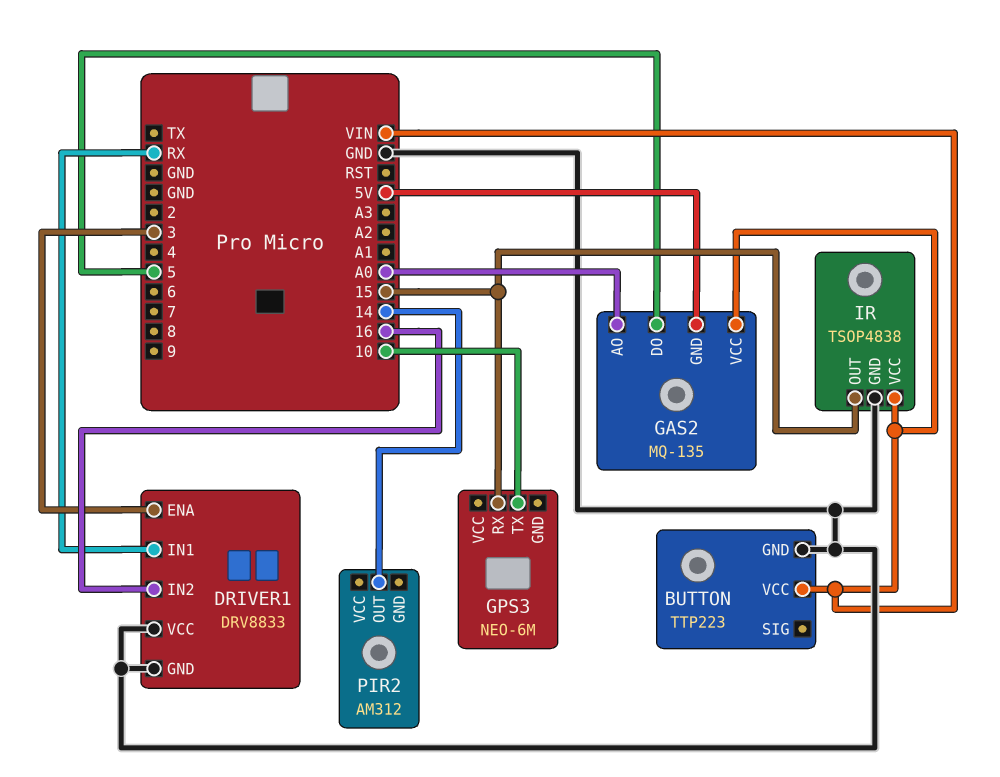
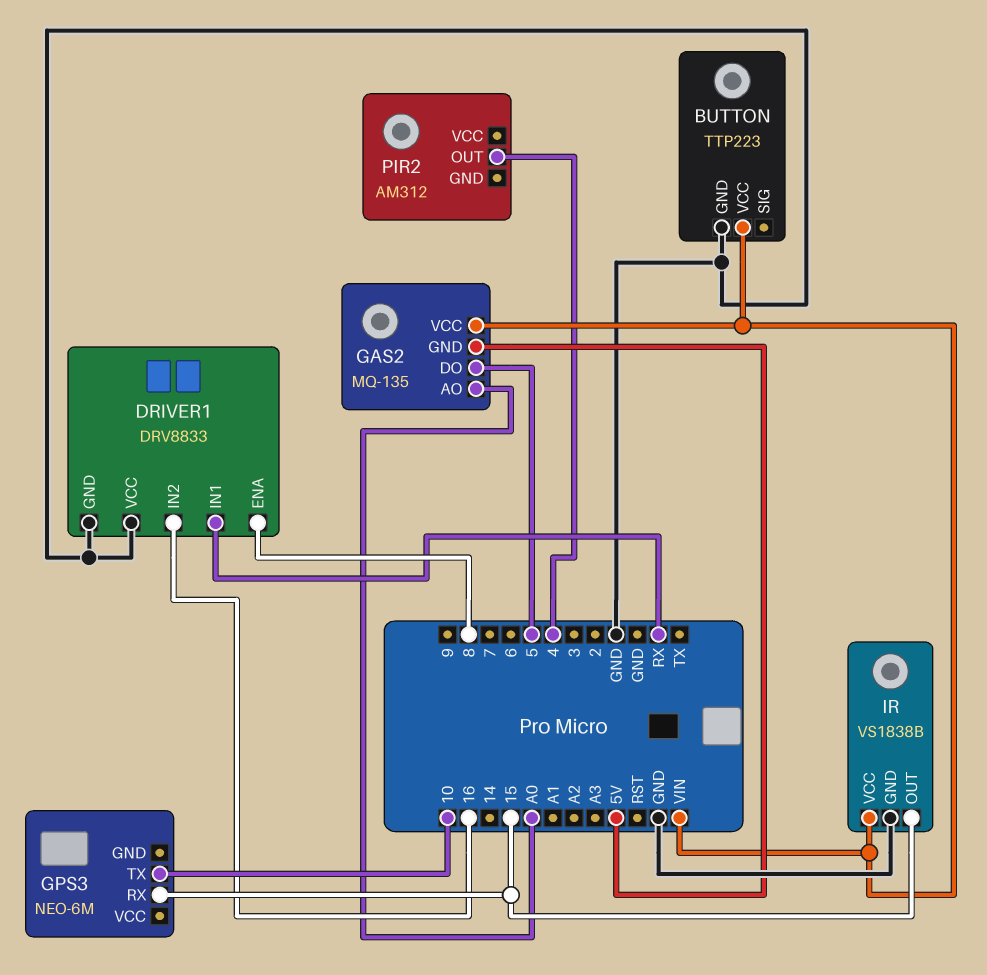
DRIVER1 pin ENA: 3 -> 8
IR: TSOP4838 -> VS1838B
PIR2 pin OUT: 14 -> 4

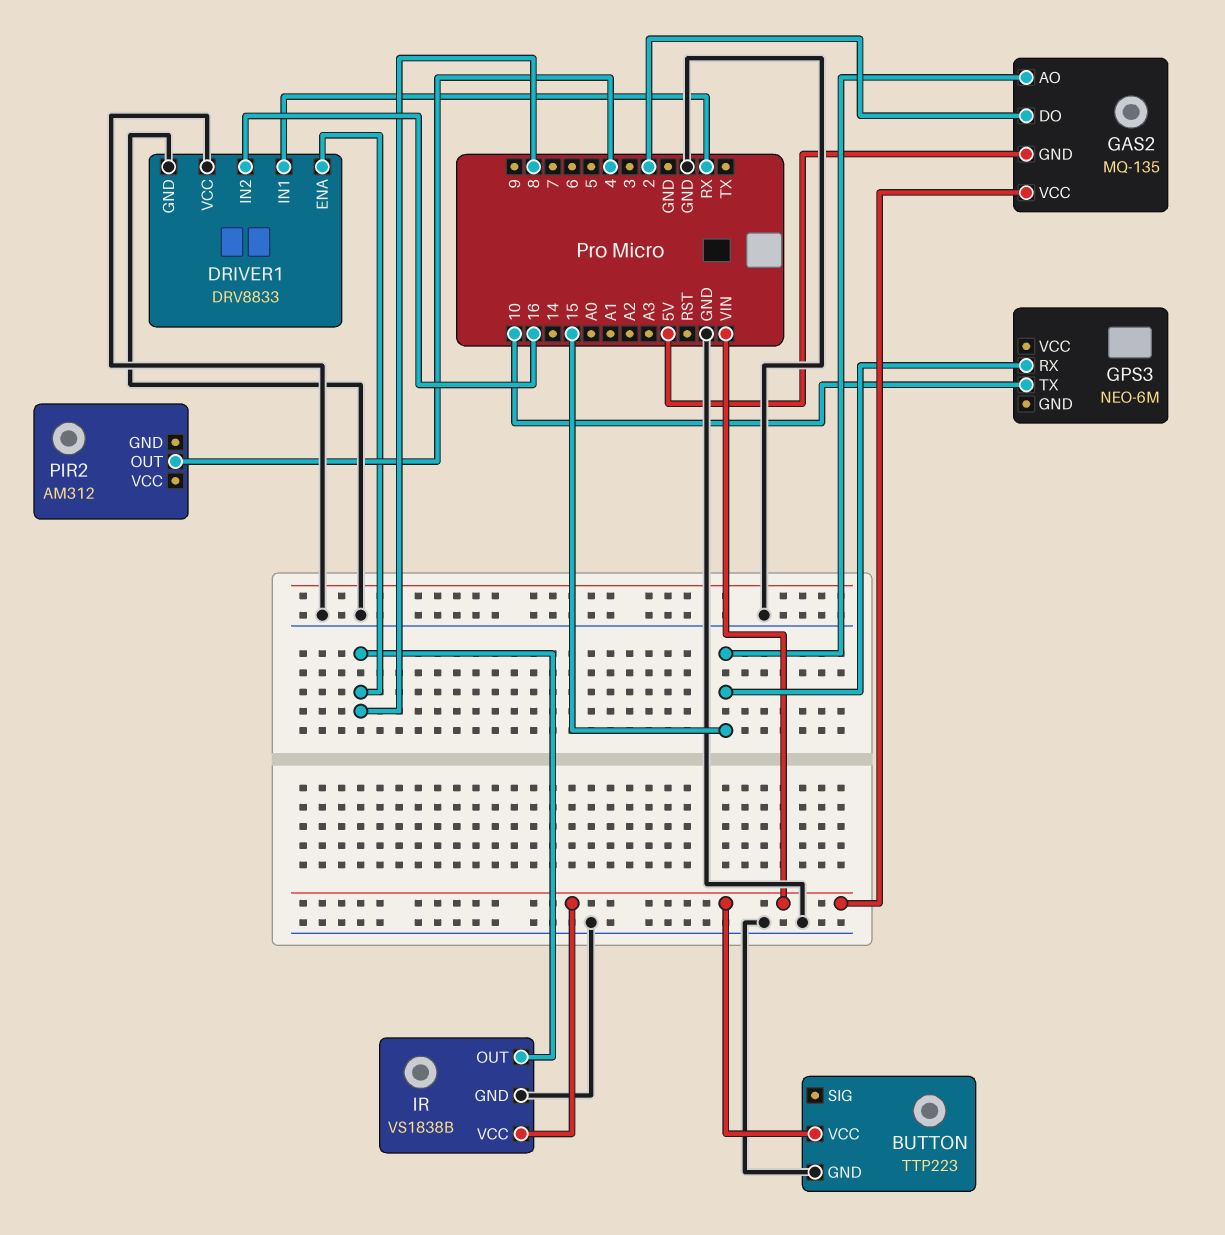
GAS2 pin AO: A0 -> 15
GAS2 pin DO: 5 -> 2
IR pin OUT: 15 -> 8

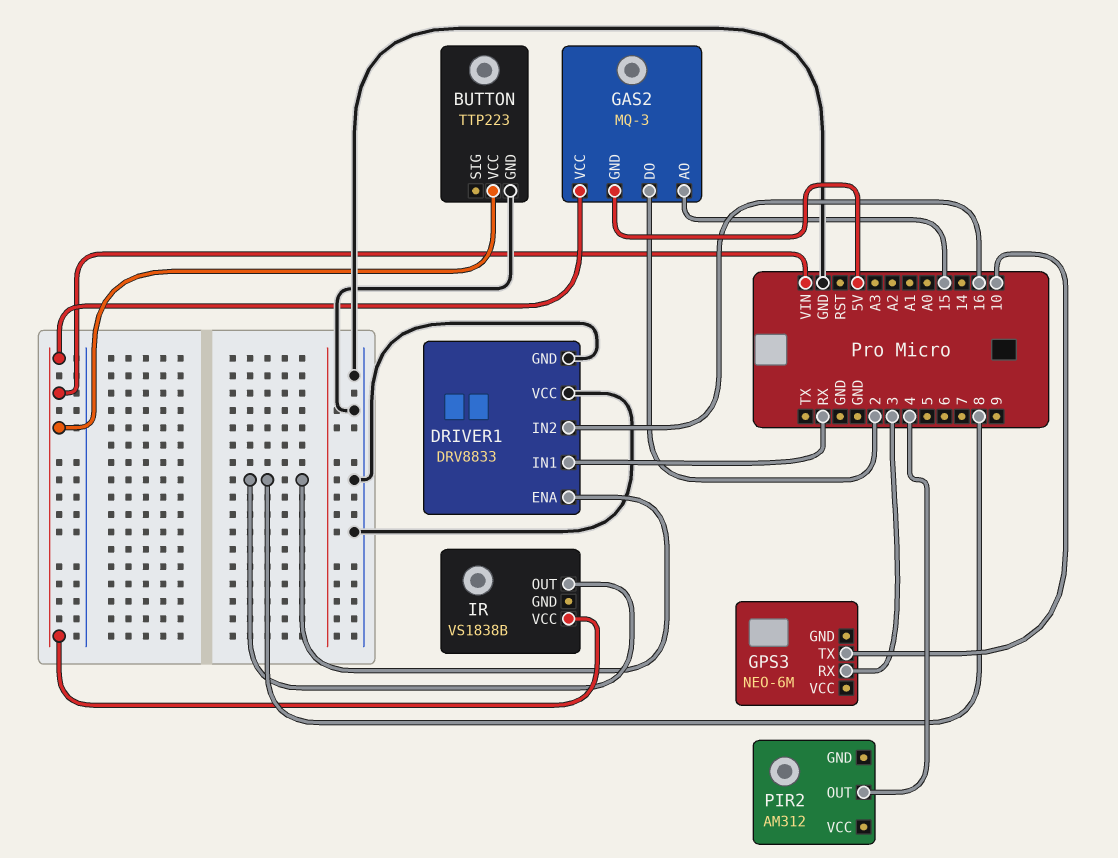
GAS2: MQ-135 -> MQ-3
GPS3 pin RX: 15 -> 3
IR pin GND: GND -> none

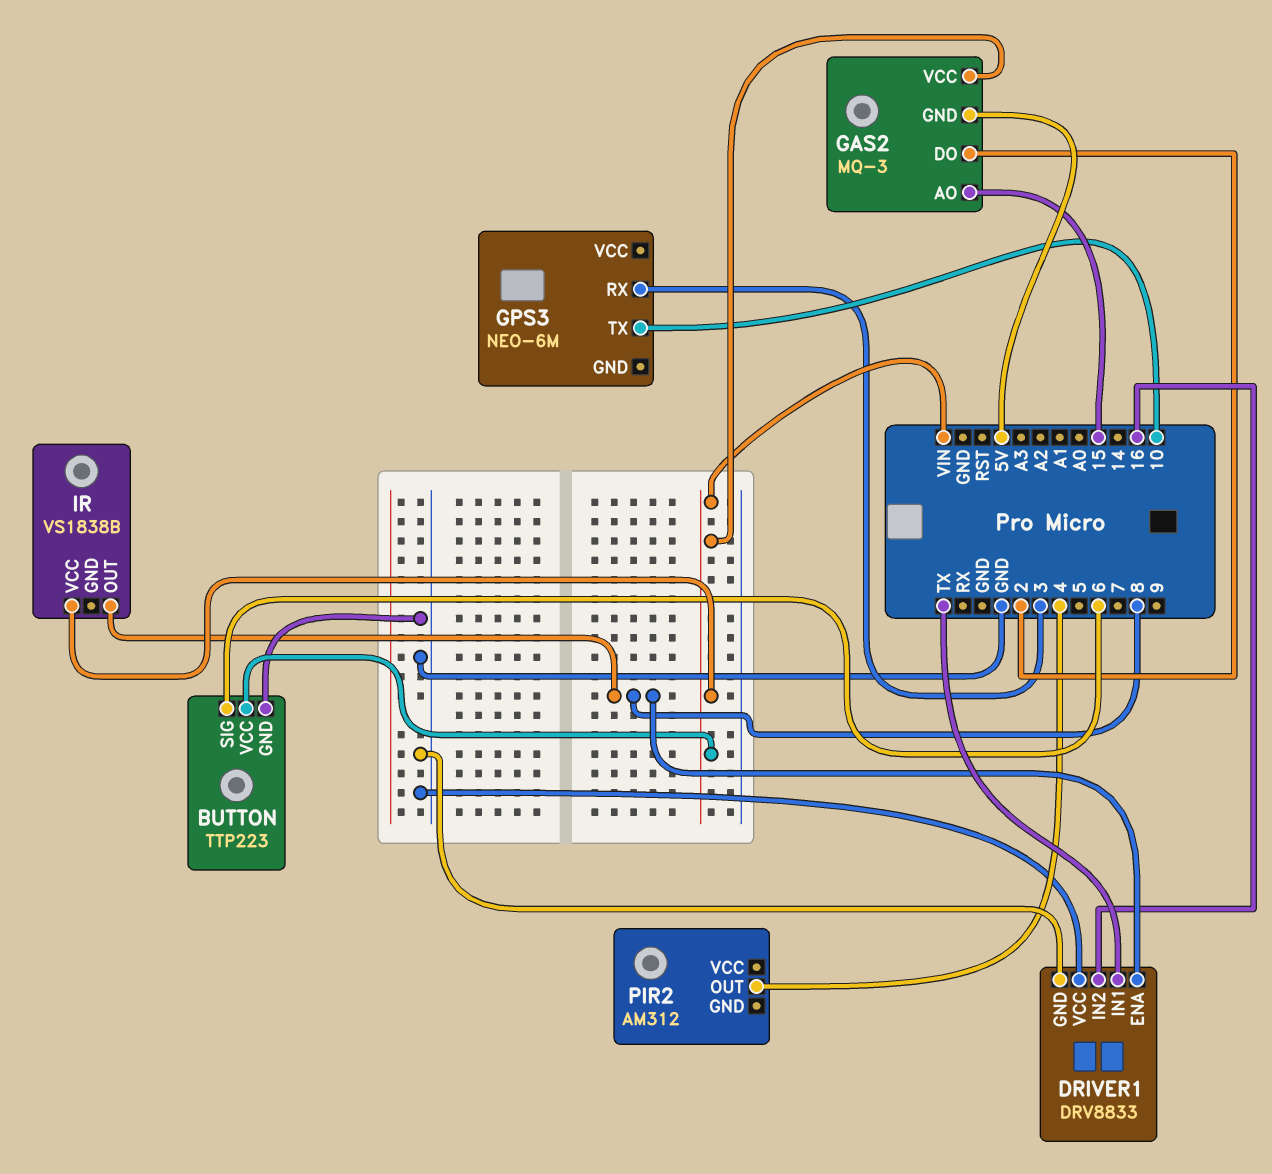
BUTTON pin SIG: none -> 6
DRIVER1 pin IN1: RX -> TX

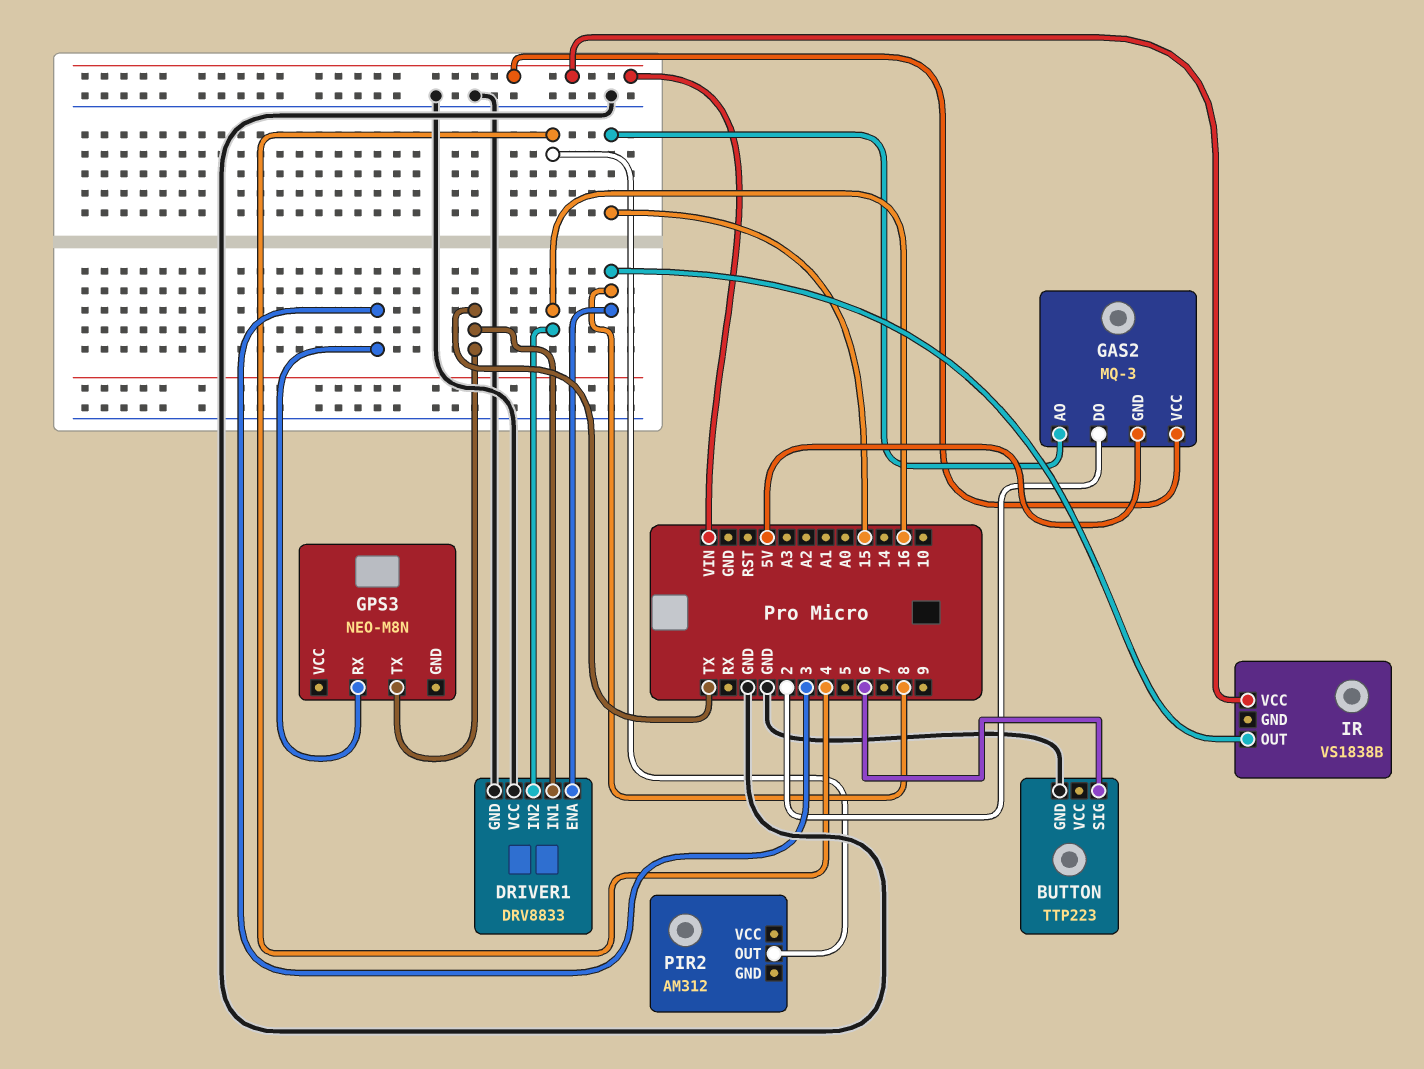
BUTTON pin VCC: VIN -> none
GPS3: NEO-6M -> NEO-M8N
GPS3 pin TX: 10 -> TX

